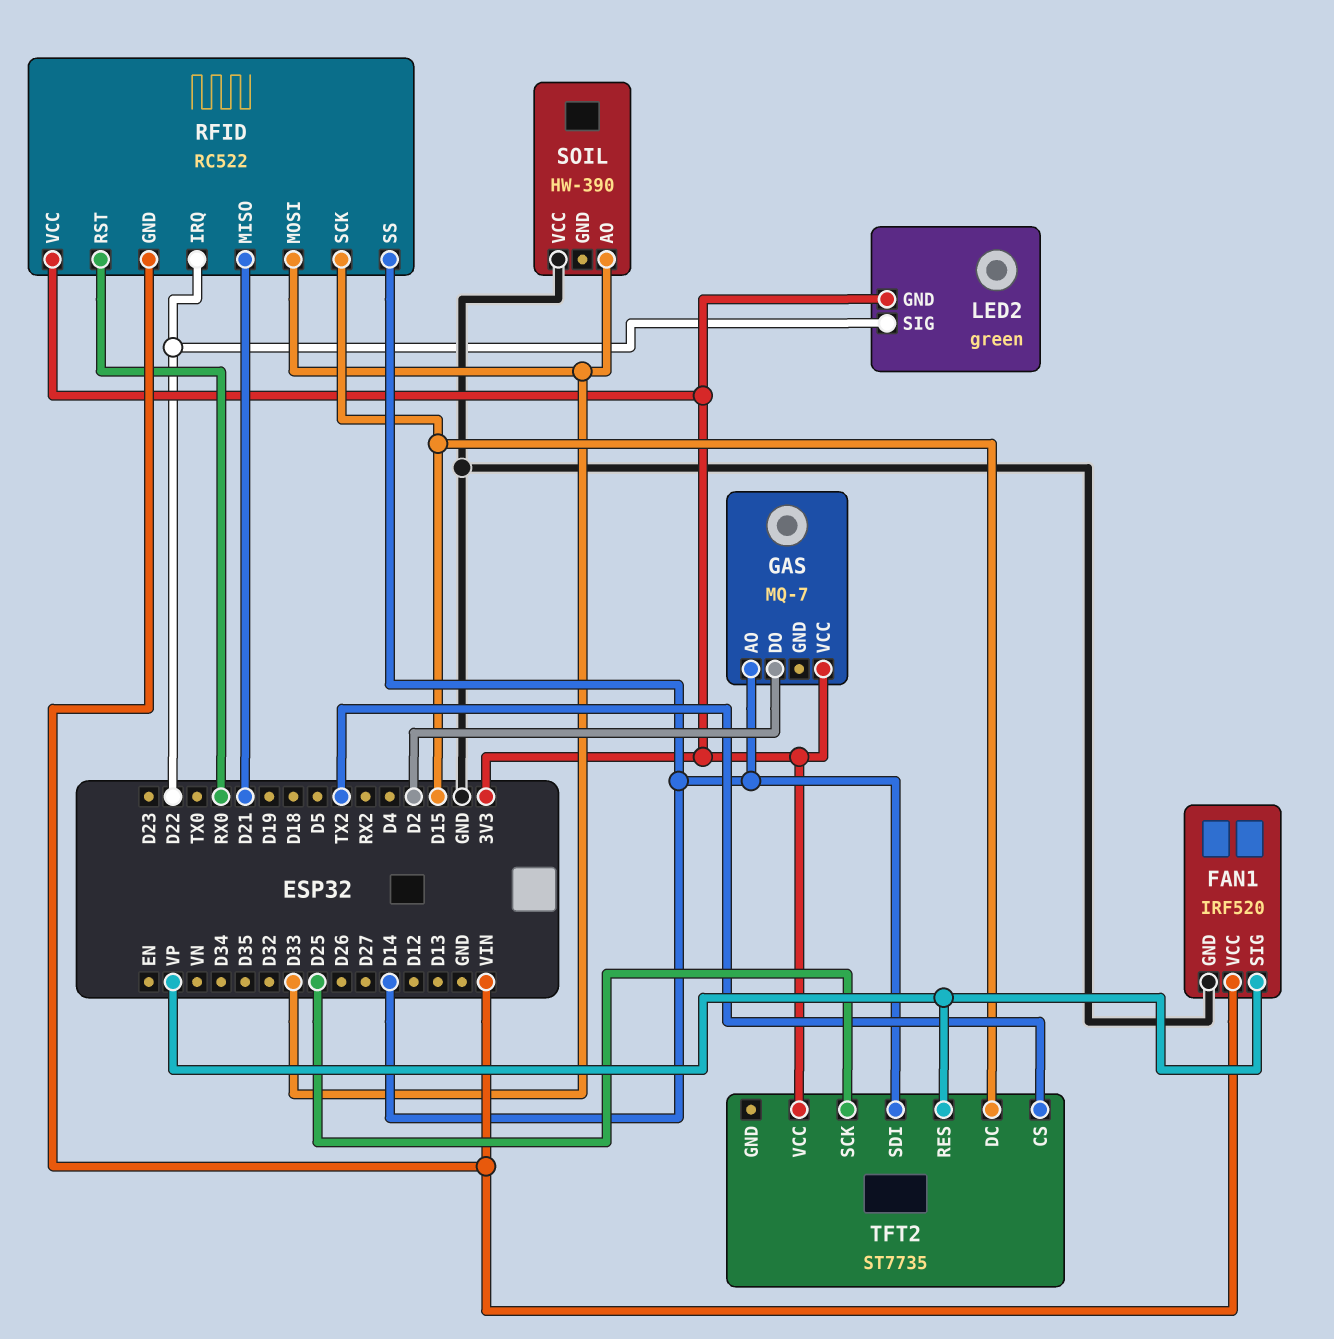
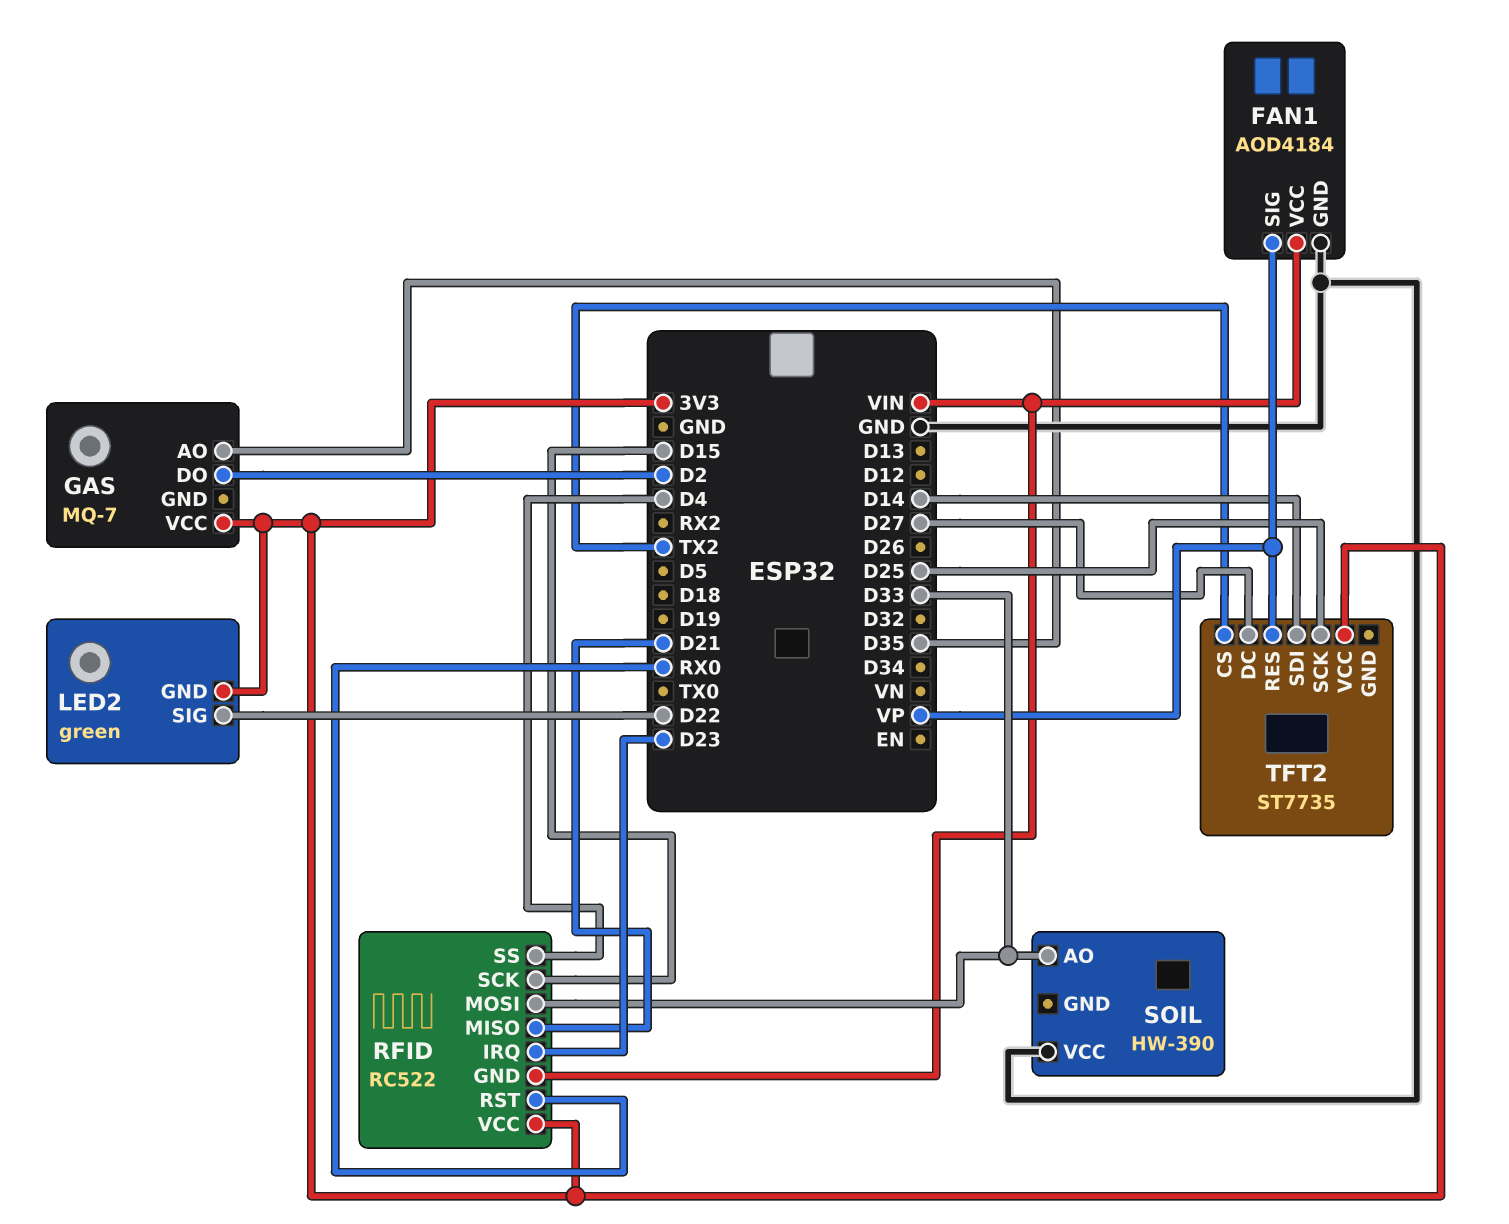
FAN1: IRF520 -> AOD4184
GAS pin AO: D14 -> D35
RFID pin IRQ: D22 -> D23
RFID pin SS: D14 -> D4
TFT2 pin DC: D15 -> D27

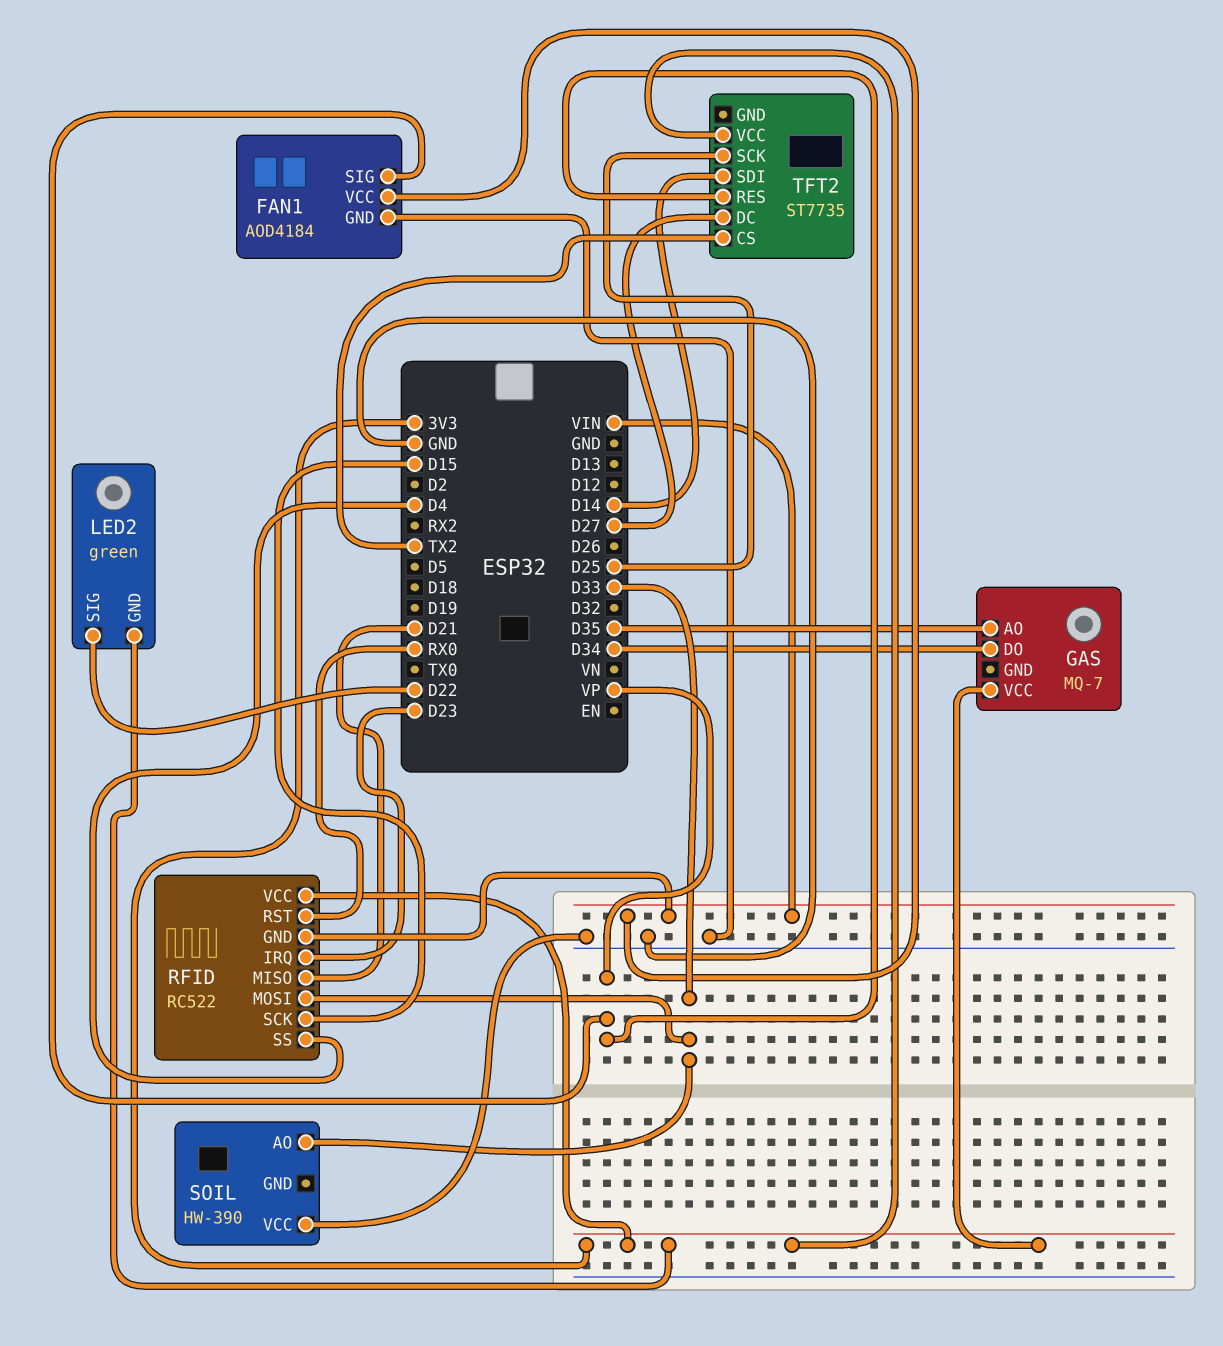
GAS pin DO: D2 -> D34

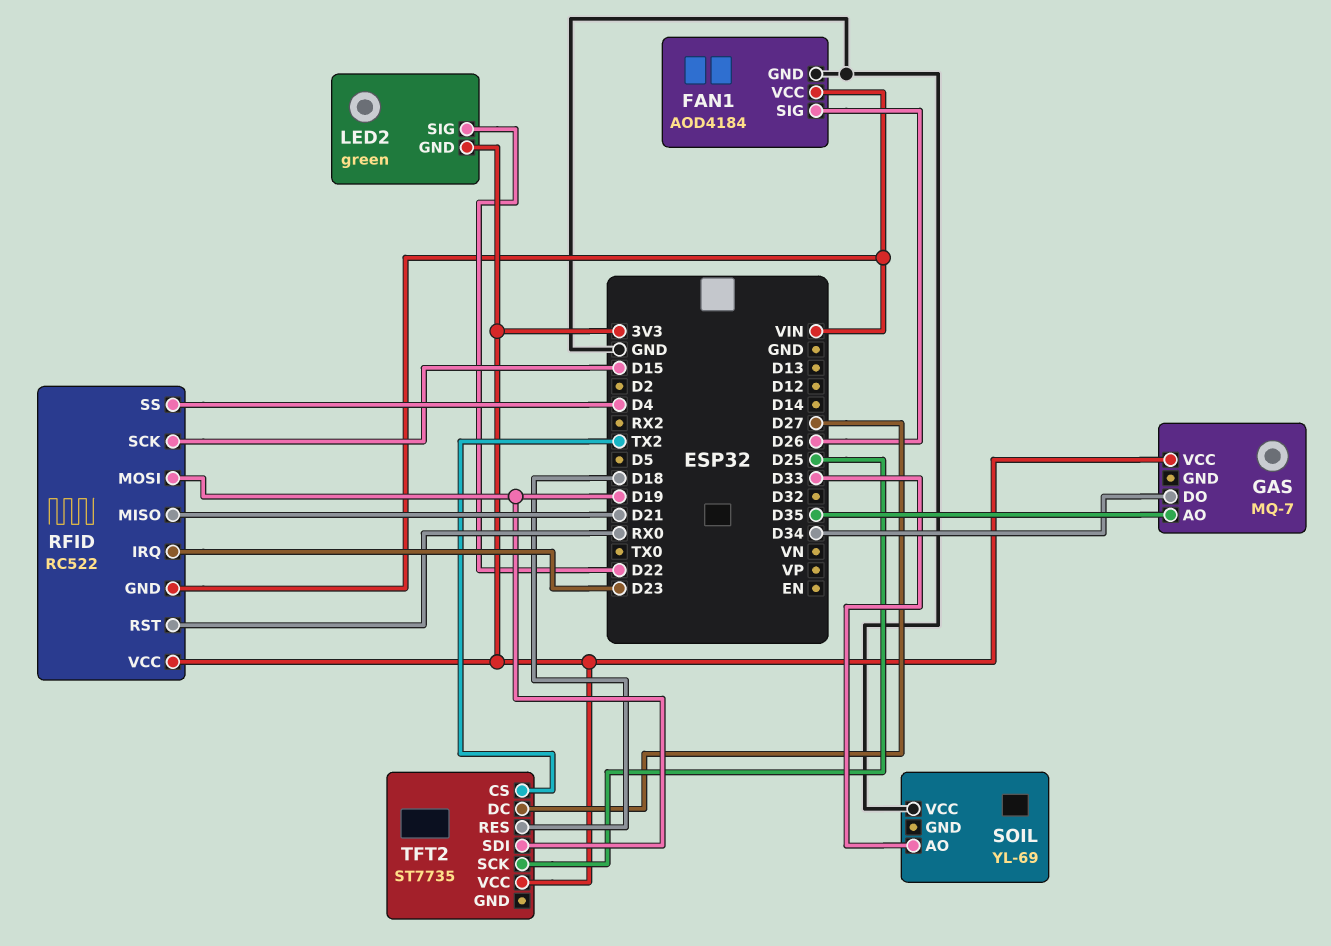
FAN1 pin SIG: VP -> D26
RFID pin MOSI: D33 -> D19
SOIL: HW-390 -> YL-69
TFT2 pin RES: VP -> D18
TFT2 pin SDI: D14 -> D19

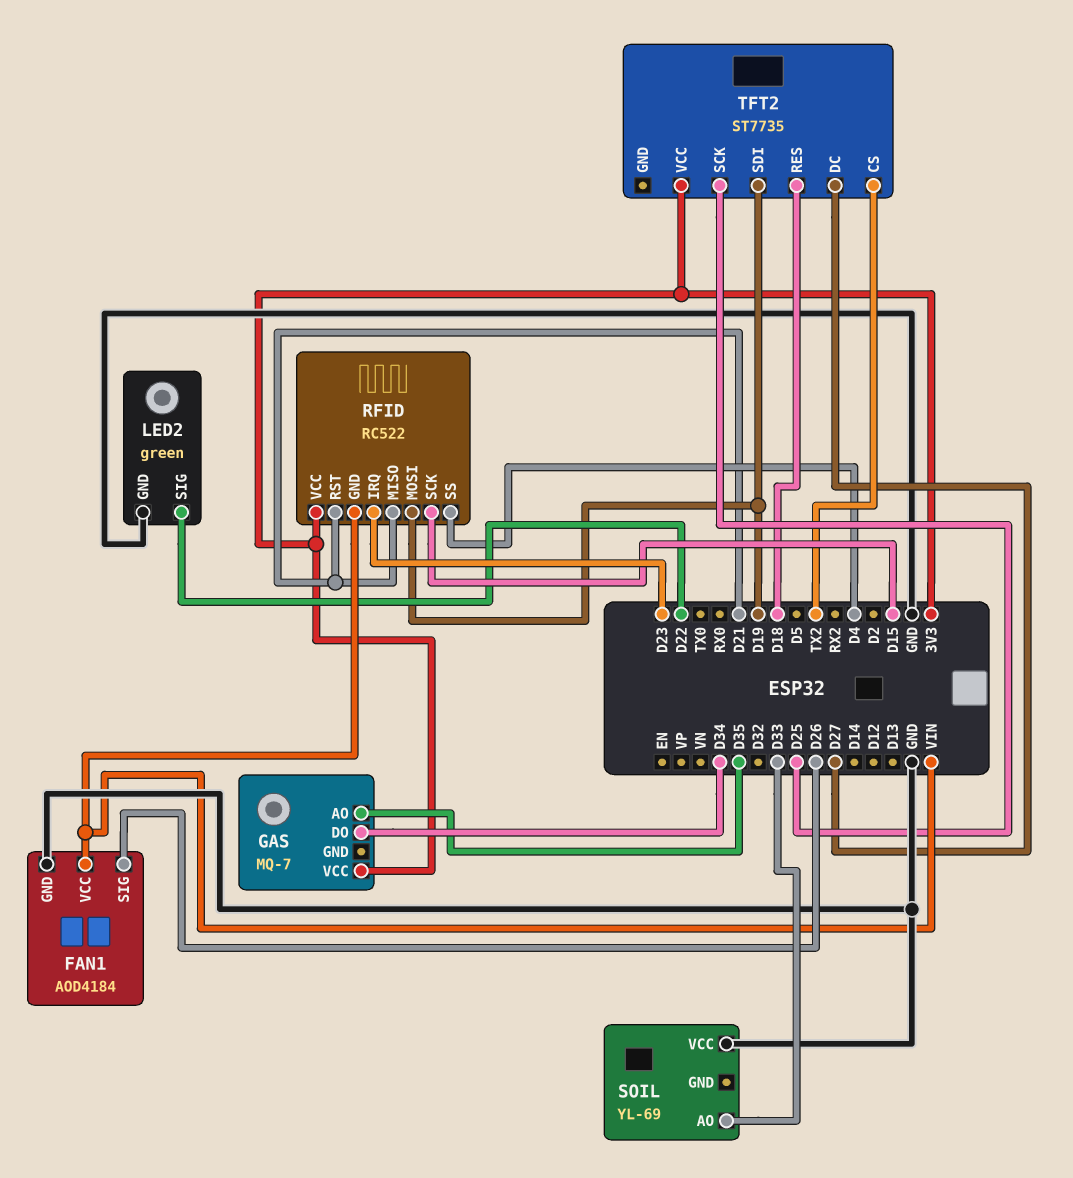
LED2 pin GND: 3V3 -> GND
RFID pin RST: RX0 -> D21

